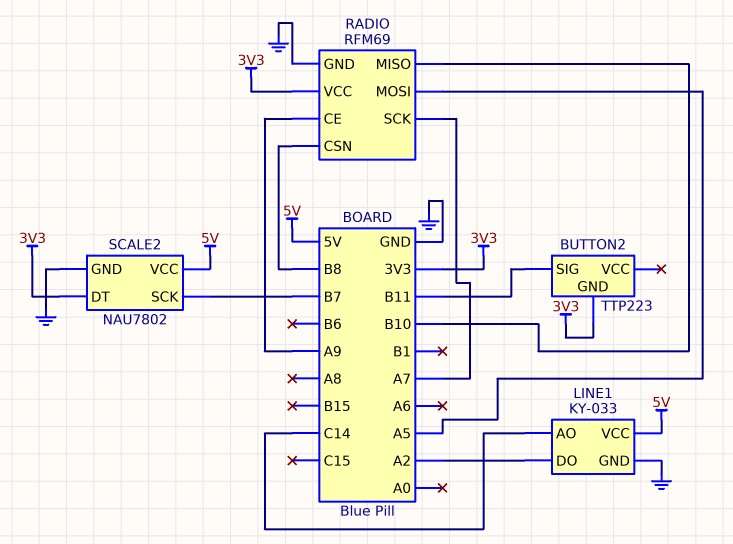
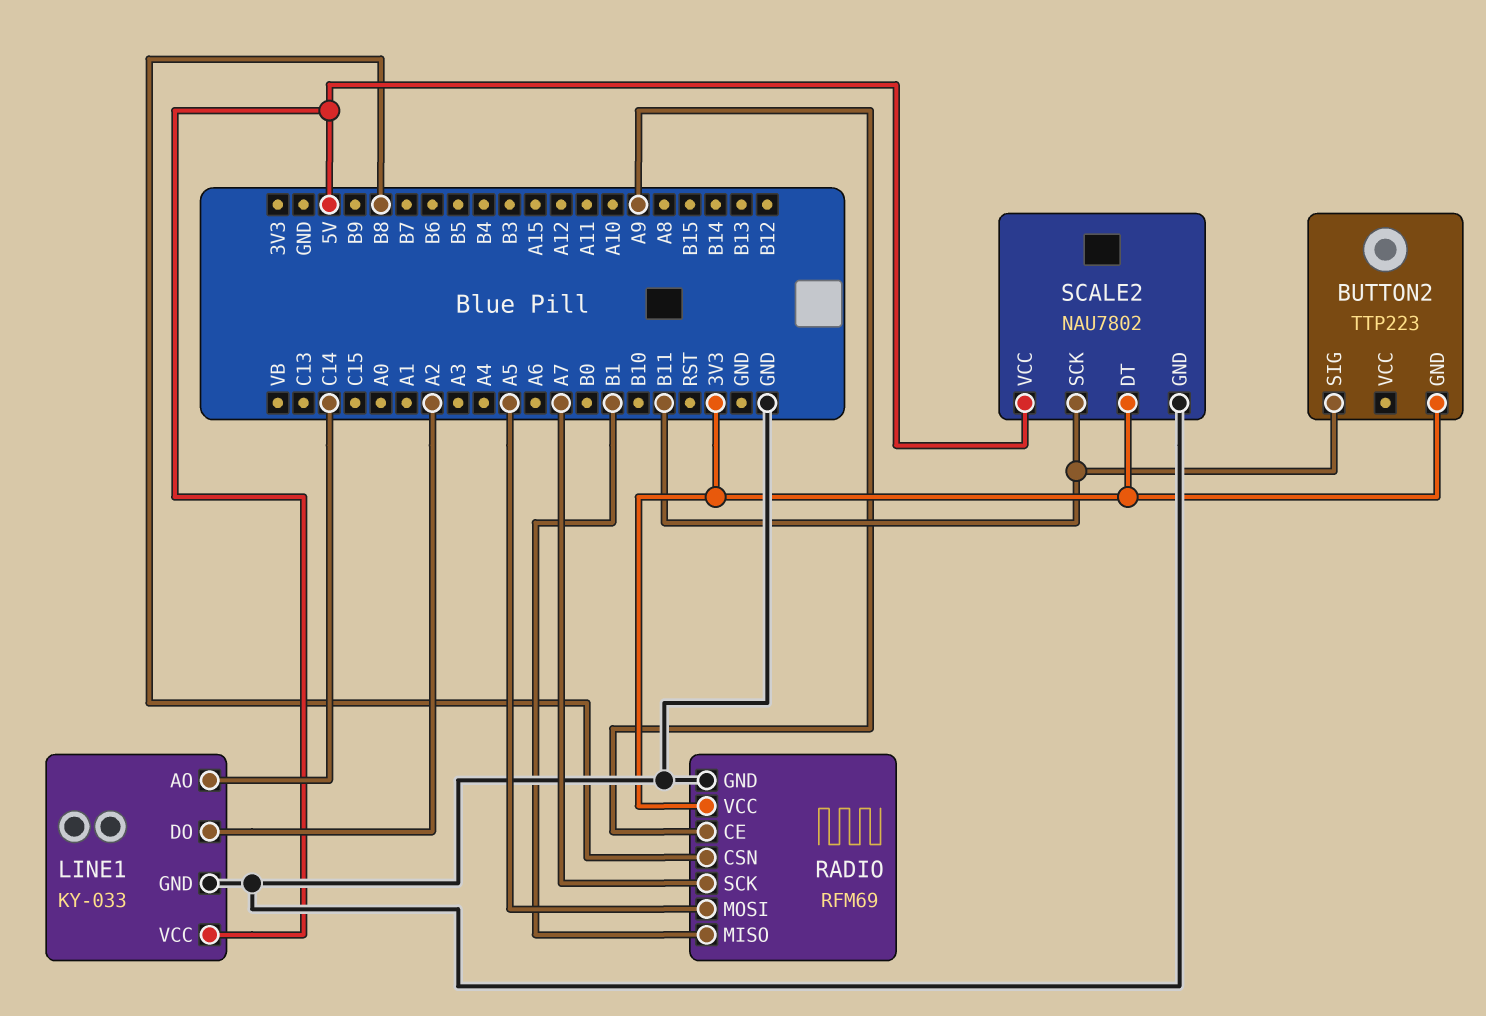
RADIO pin MISO: B10 -> B1
SCALE2 pin SCK: B7 -> B11

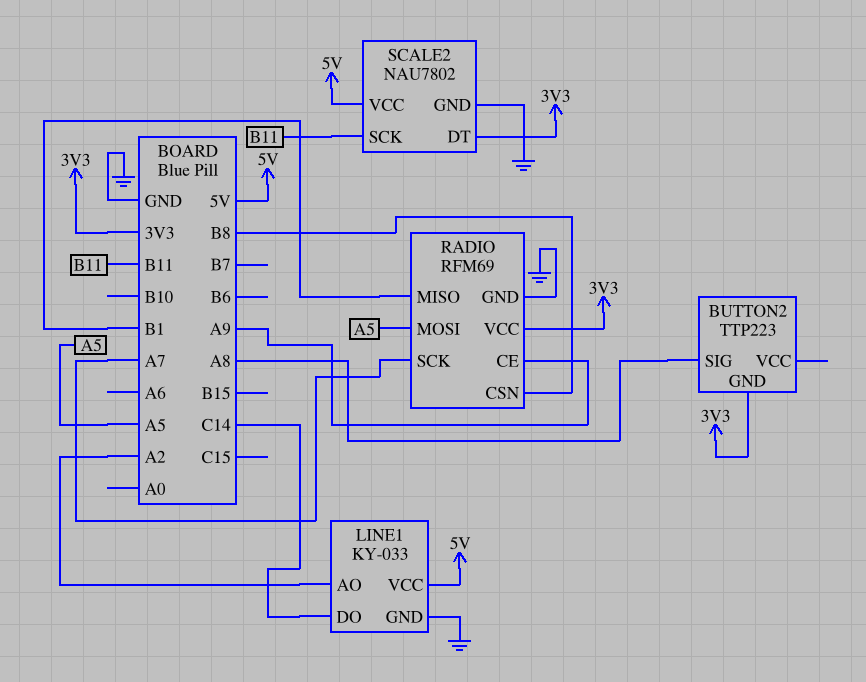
BUTTON2 pin SIG: B11 -> A8
LINE1 pin AO: C14 -> A2
LINE1 pin DO: A2 -> C14

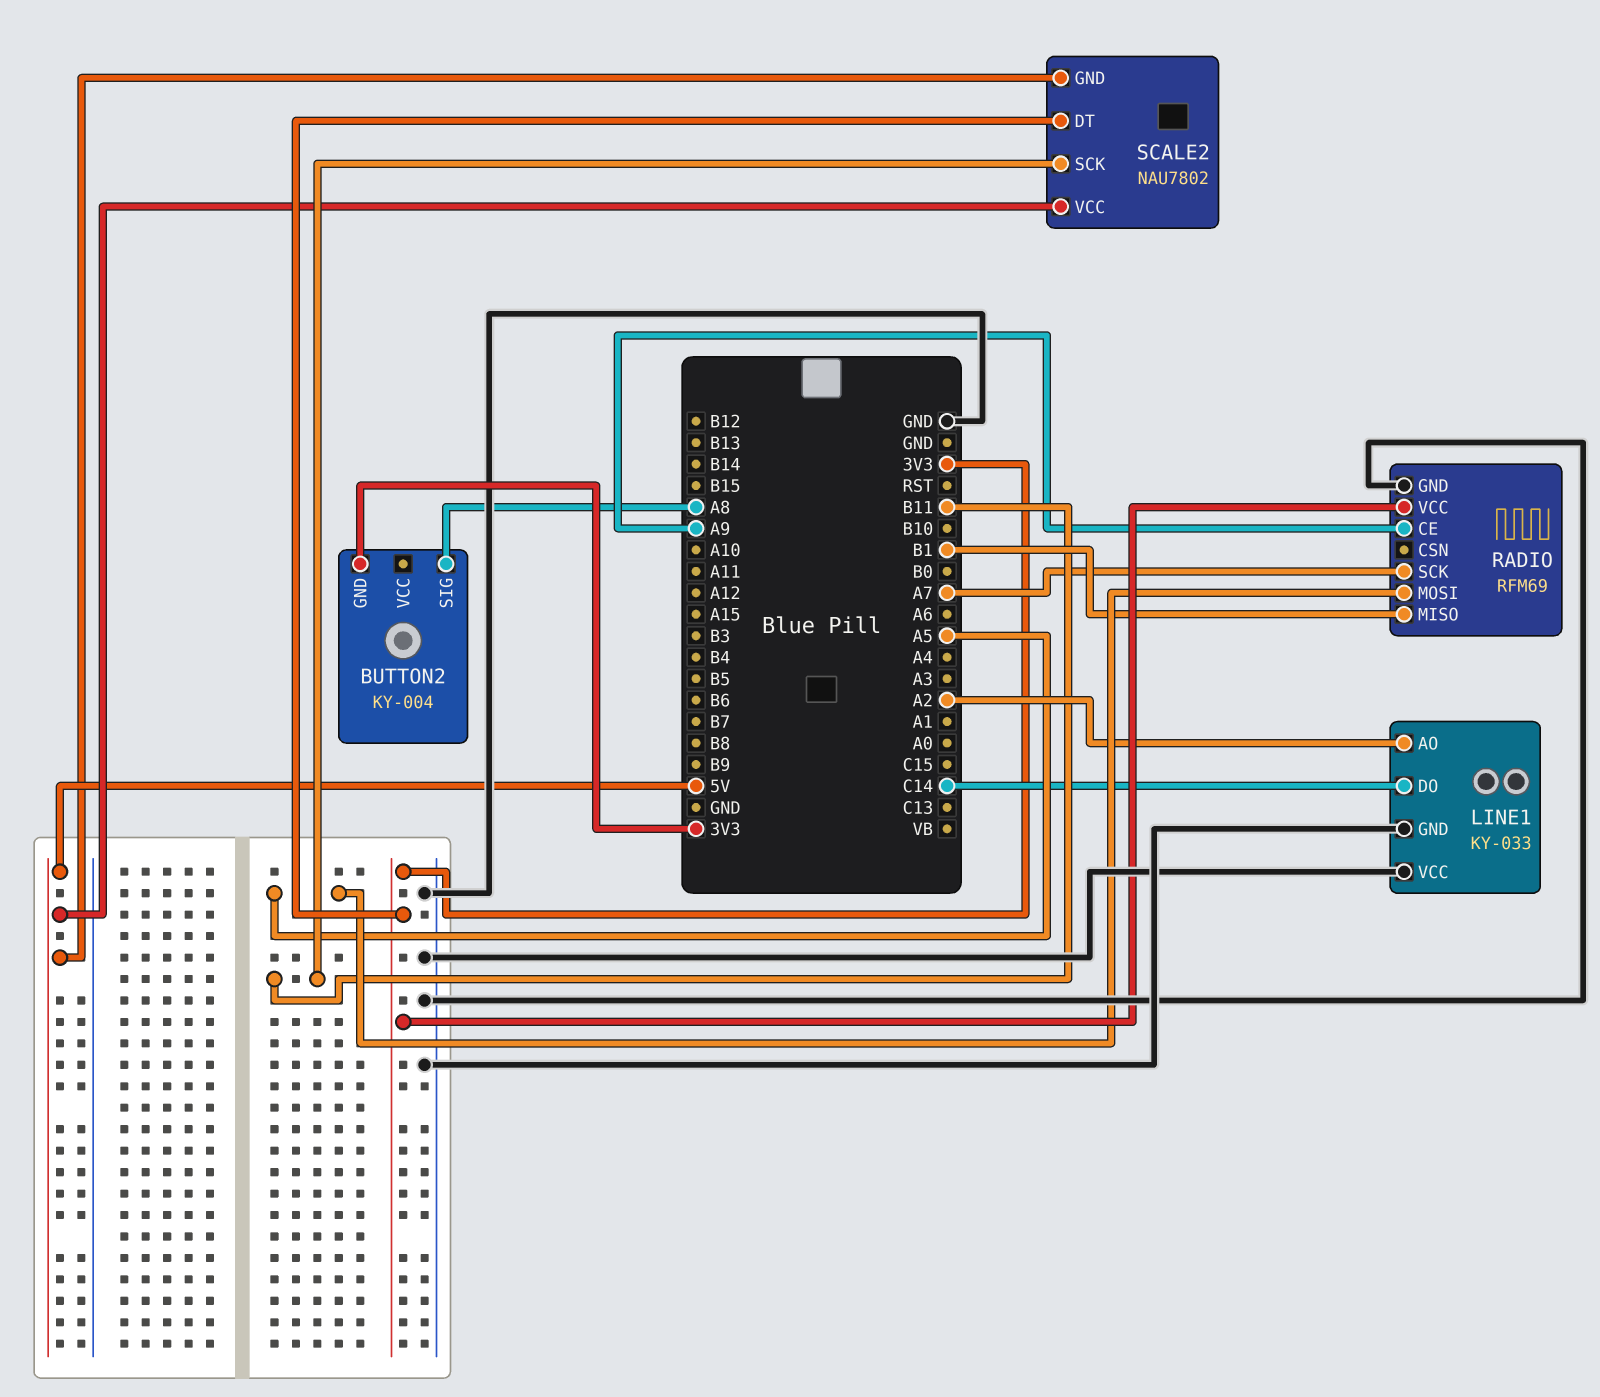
BUTTON2: TTP223 -> KY-004
LINE1 pin VCC: 5V -> GND
RADIO pin CSN: B8 -> none
SCALE2 pin GND: GND -> 5V

